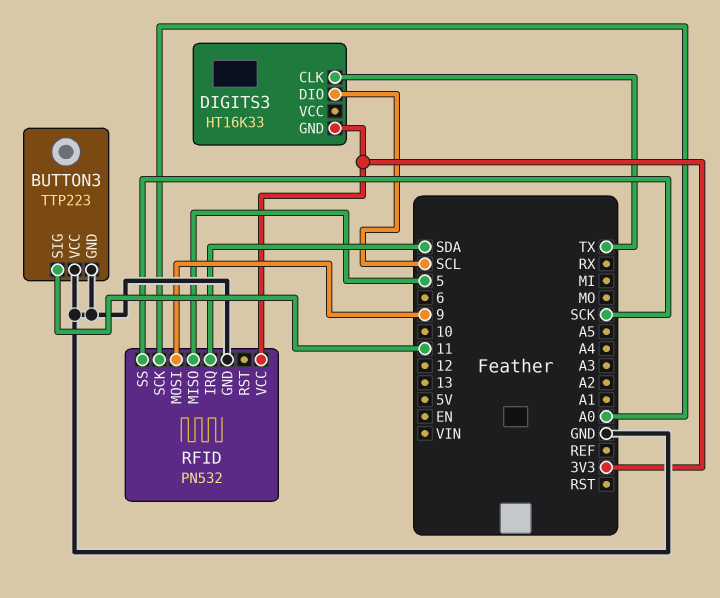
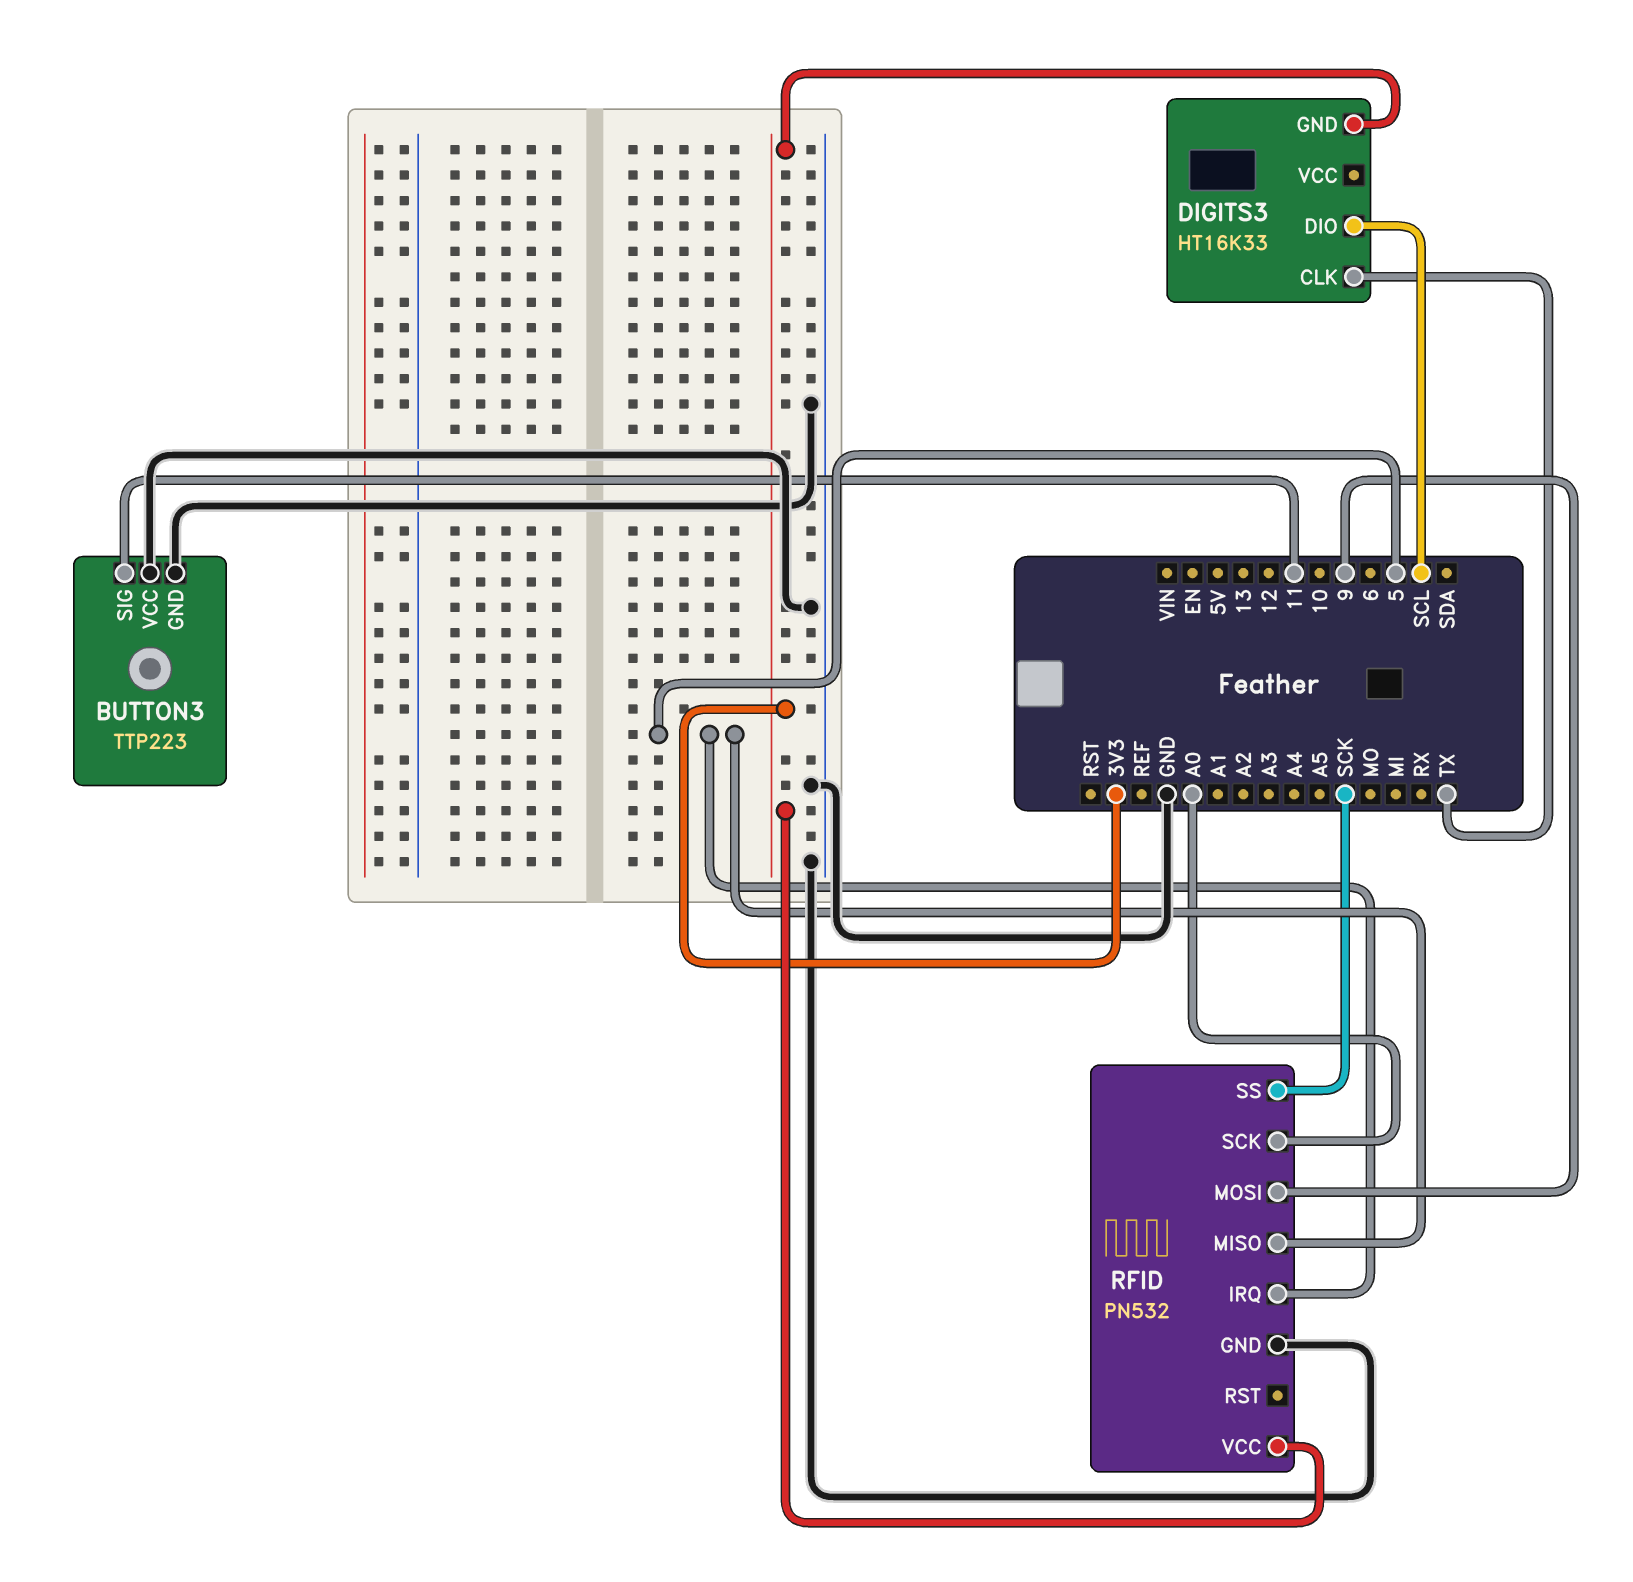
RFID pin IRQ: SDA -> 5

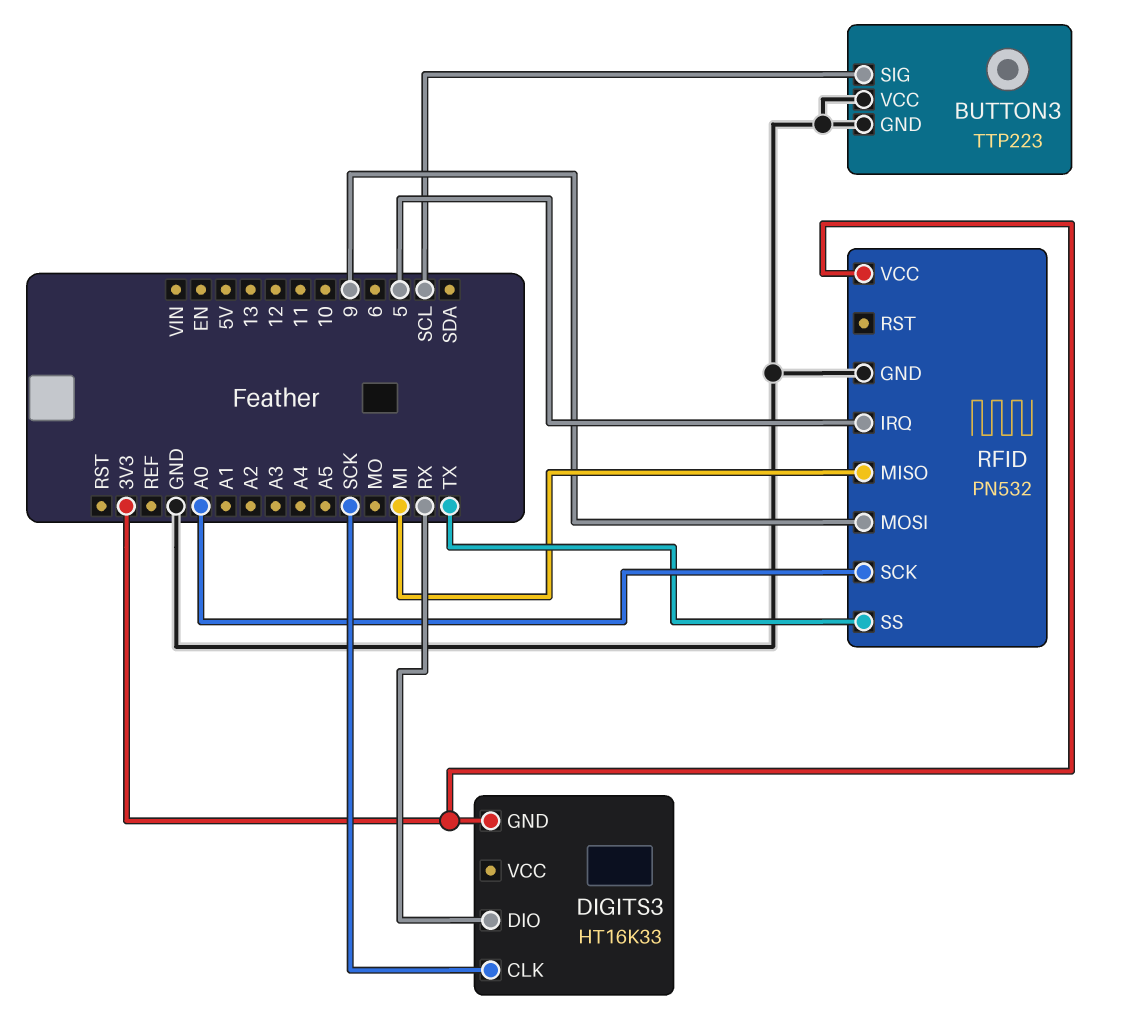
BUTTON3 pin SIG: 11 -> SCL
DIGITS3 pin CLK: TX -> SCK
DIGITS3 pin DIO: SCL -> RX
RFID pin MISO: 5 -> MI
RFID pin SS: SCK -> TX

